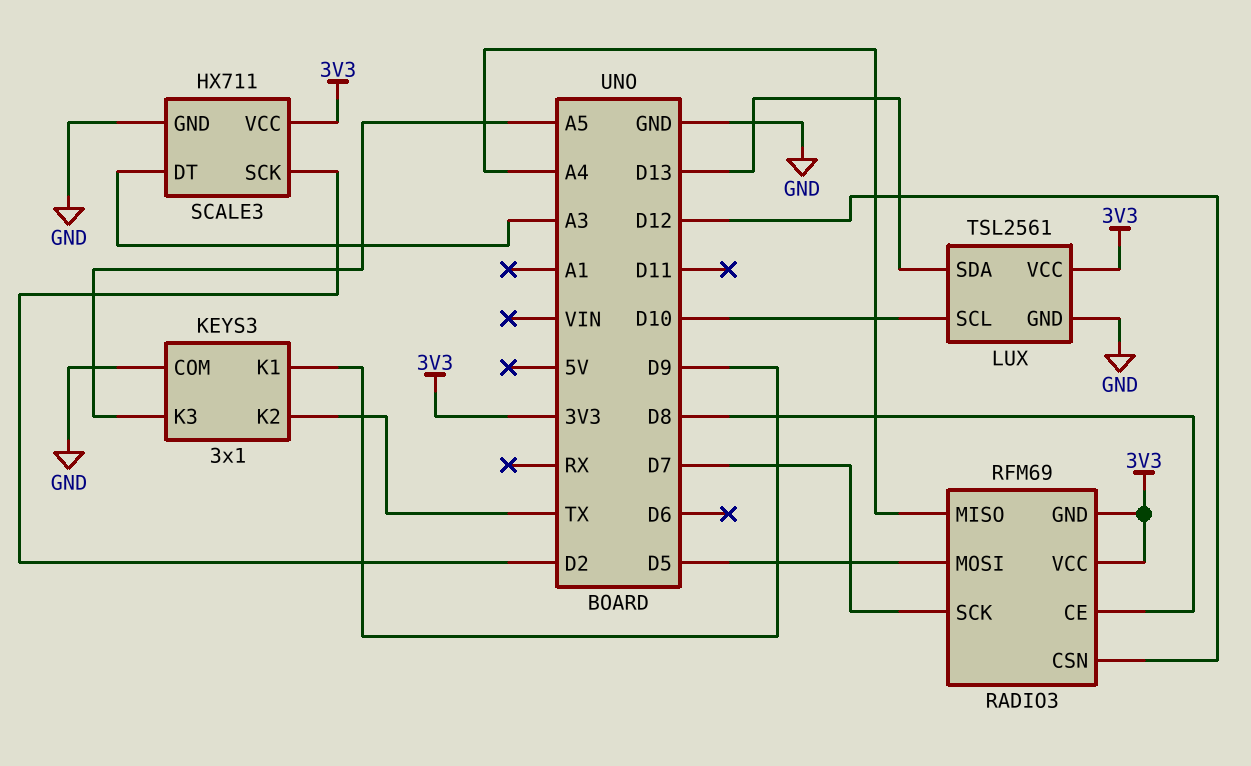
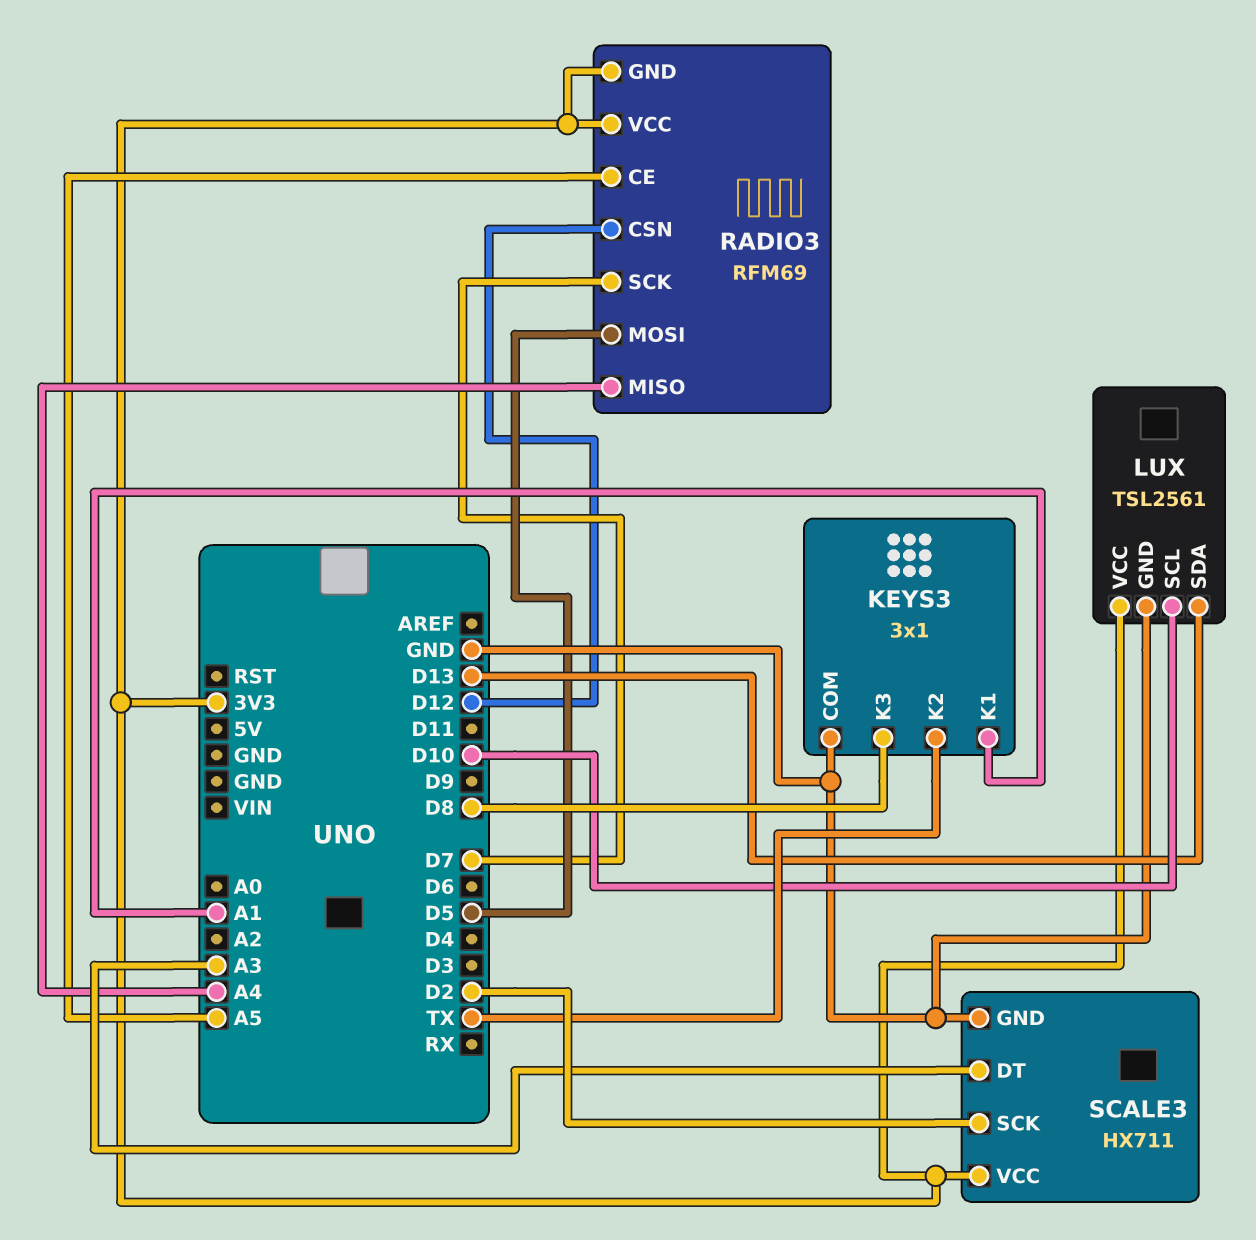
KEYS3 pin K1: D9 -> A1
KEYS3 pin K3: A5 -> D8
RADIO3 pin CE: D8 -> A5

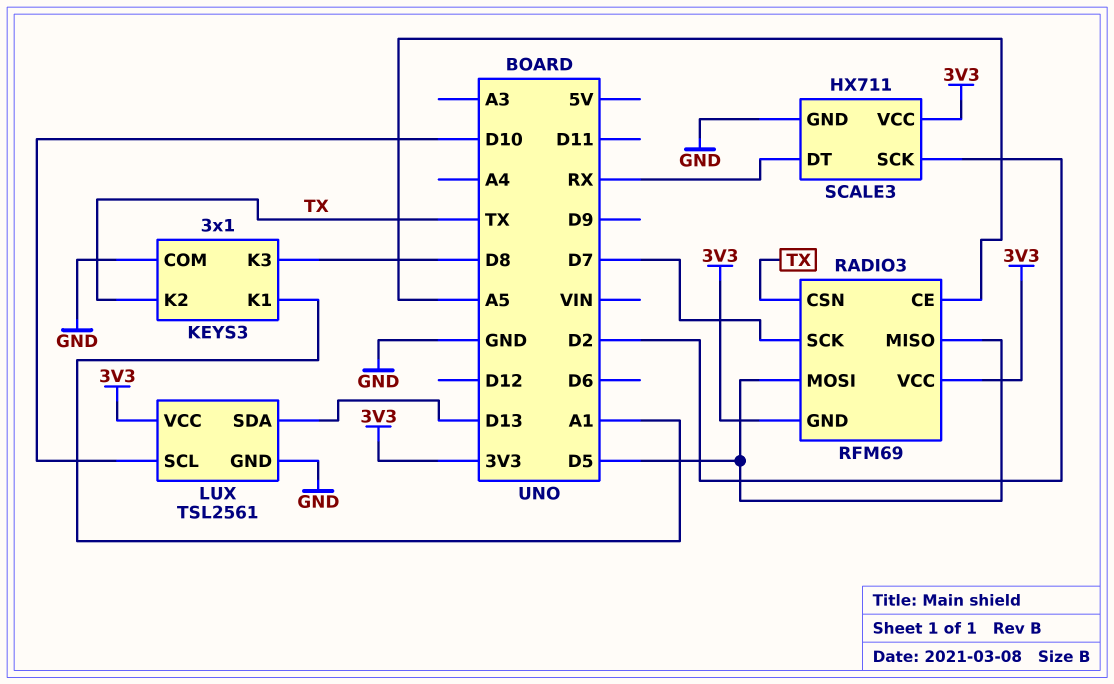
RADIO3 pin CSN: D12 -> TX
RADIO3 pin MISO: A4 -> D5
SCALE3 pin DT: A3 -> RX

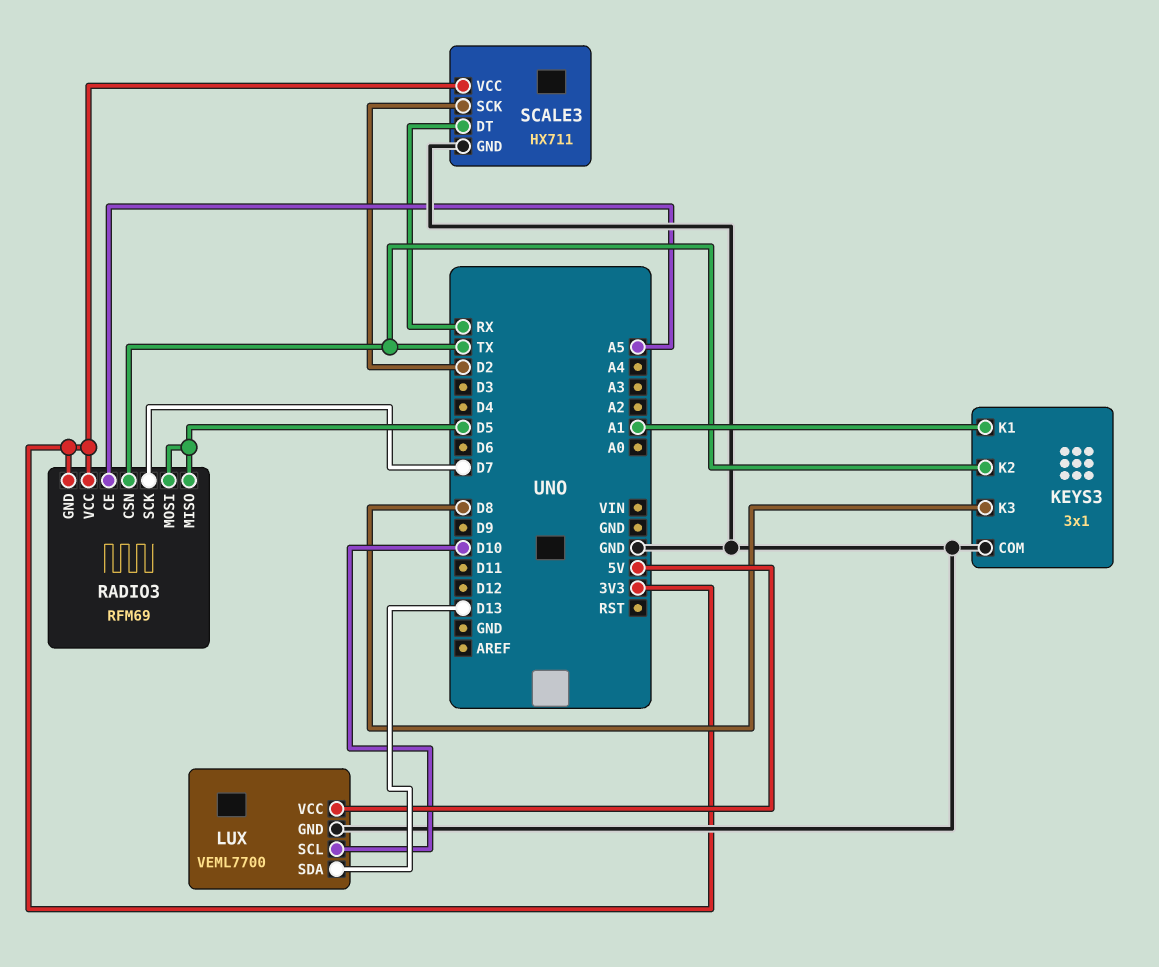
LUX: TSL2561 -> VEML7700
LUX pin VCC: 3V3 -> 5V

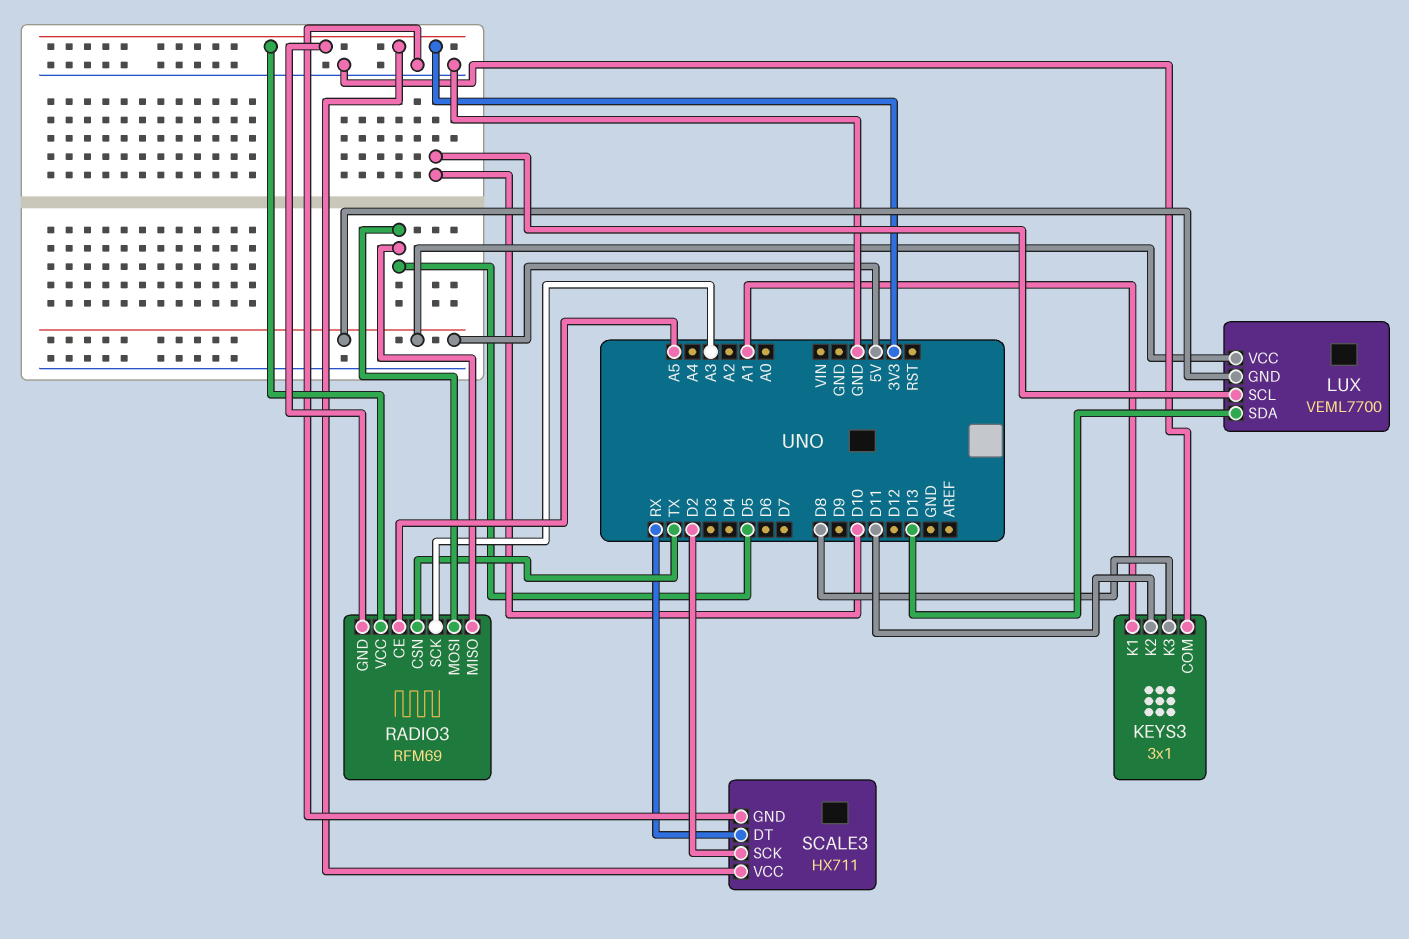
KEYS3 pin K2: TX -> D11
LUX pin GND: GND -> 5V
RADIO3 pin SCK: D7 -> A3

